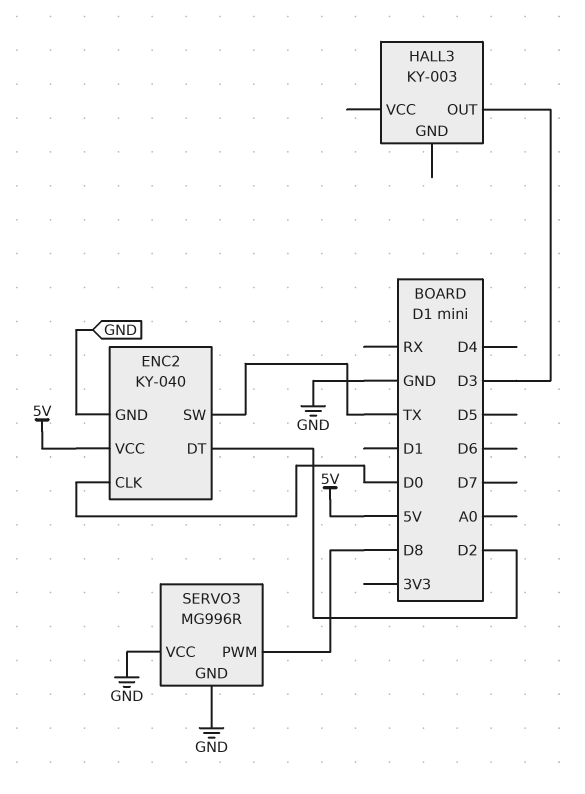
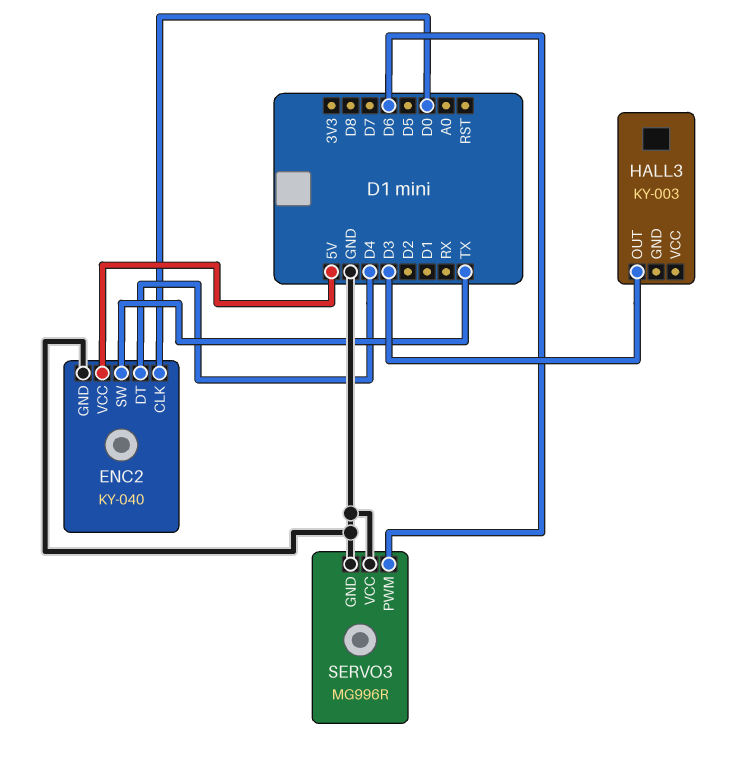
ENC2 pin DT: D2 -> D4
SERVO3 pin PWM: D8 -> D6

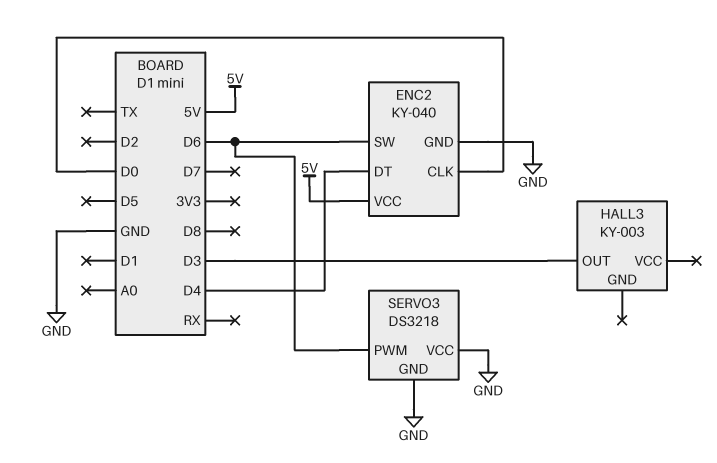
ENC2 pin SW: TX -> D6
SERVO3: MG996R -> DS3218

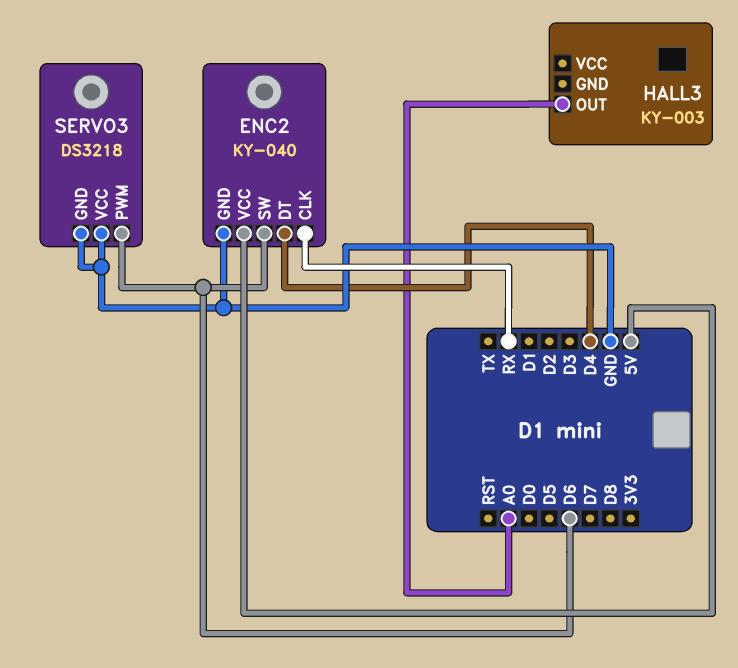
ENC2 pin CLK: D0 -> RX
HALL3 pin OUT: D3 -> A0

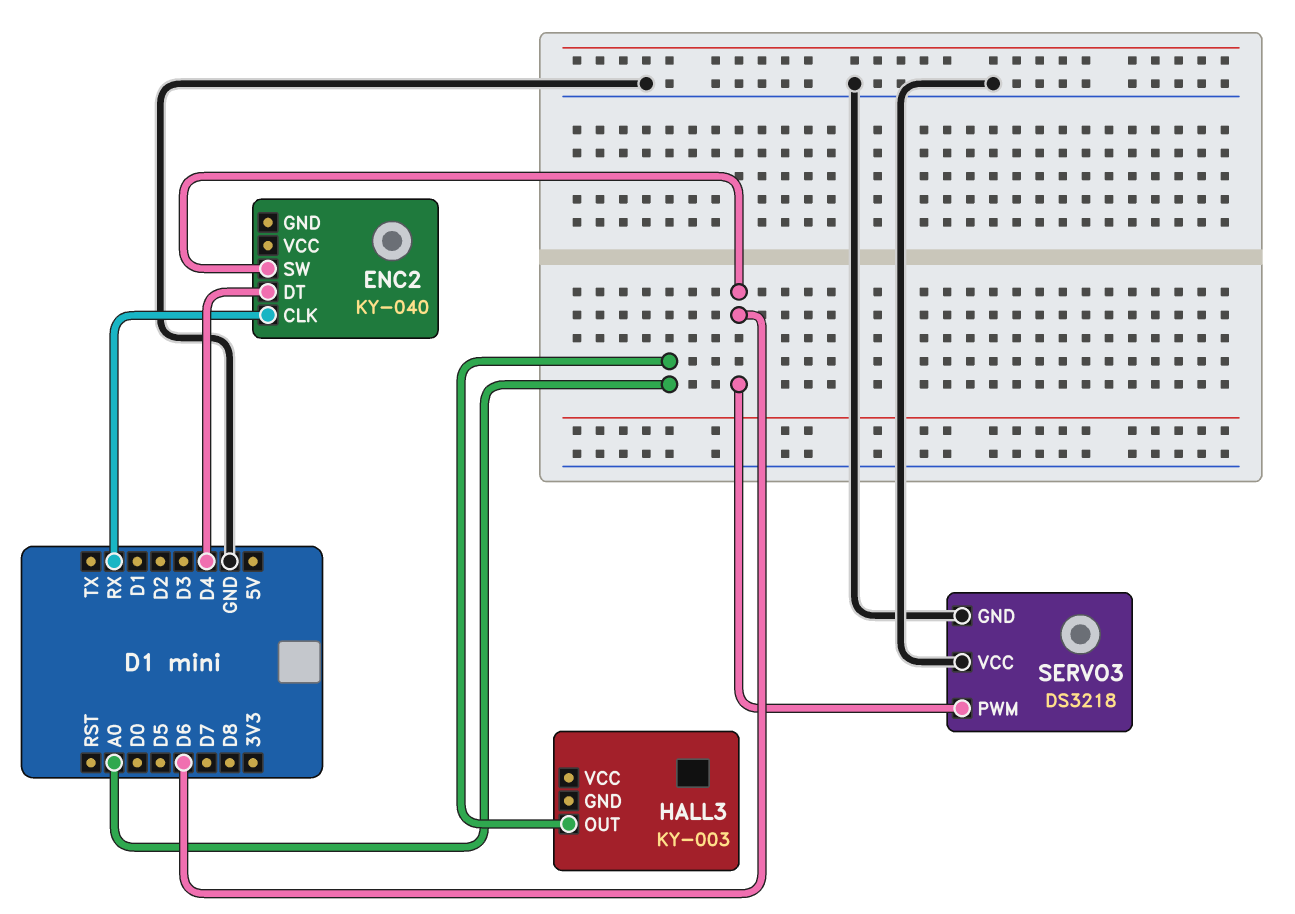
ENC2 pin GND: GND -> none
ENC2 pin VCC: 5V -> none

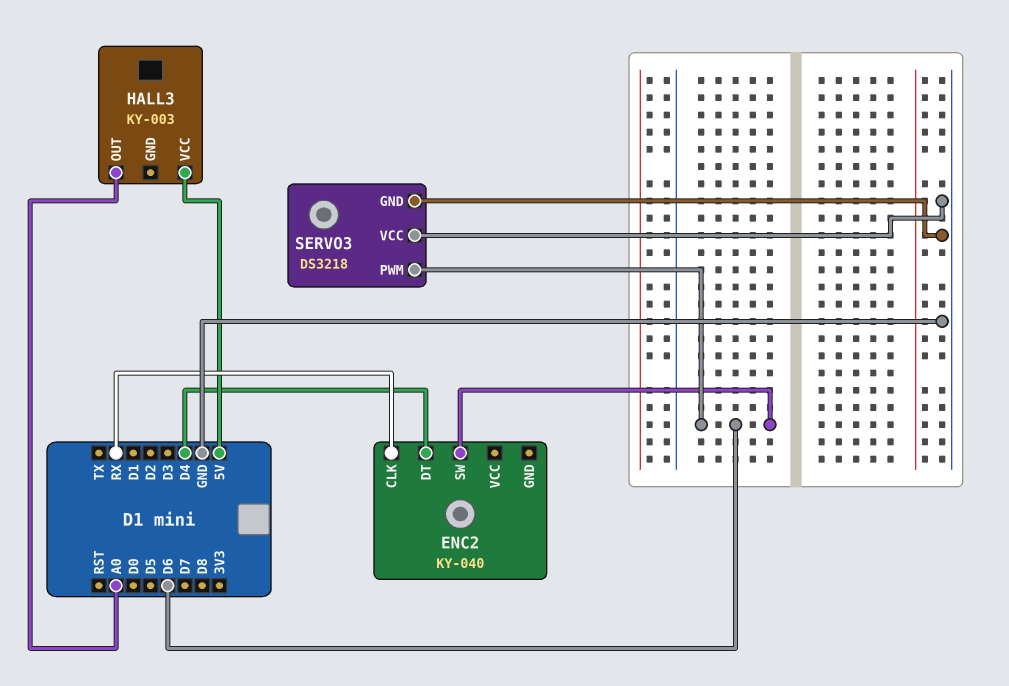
HALL3 pin VCC: none -> 5V

